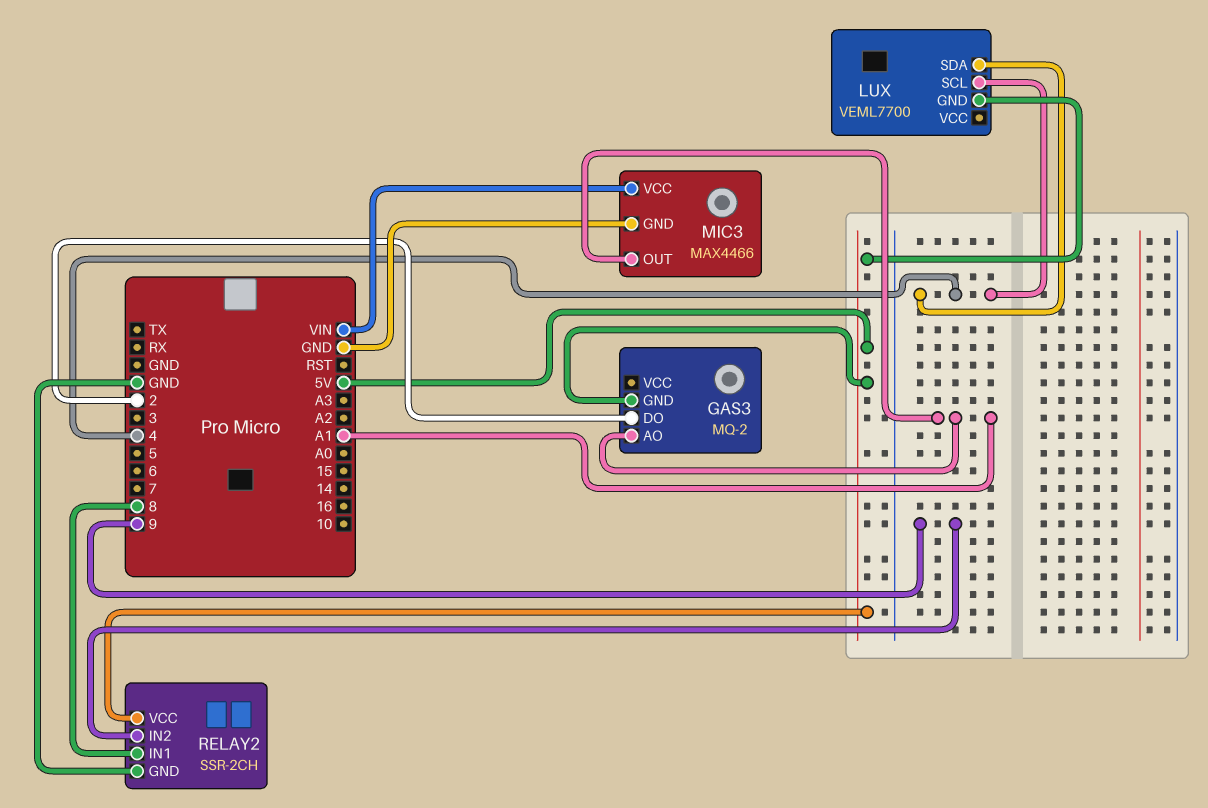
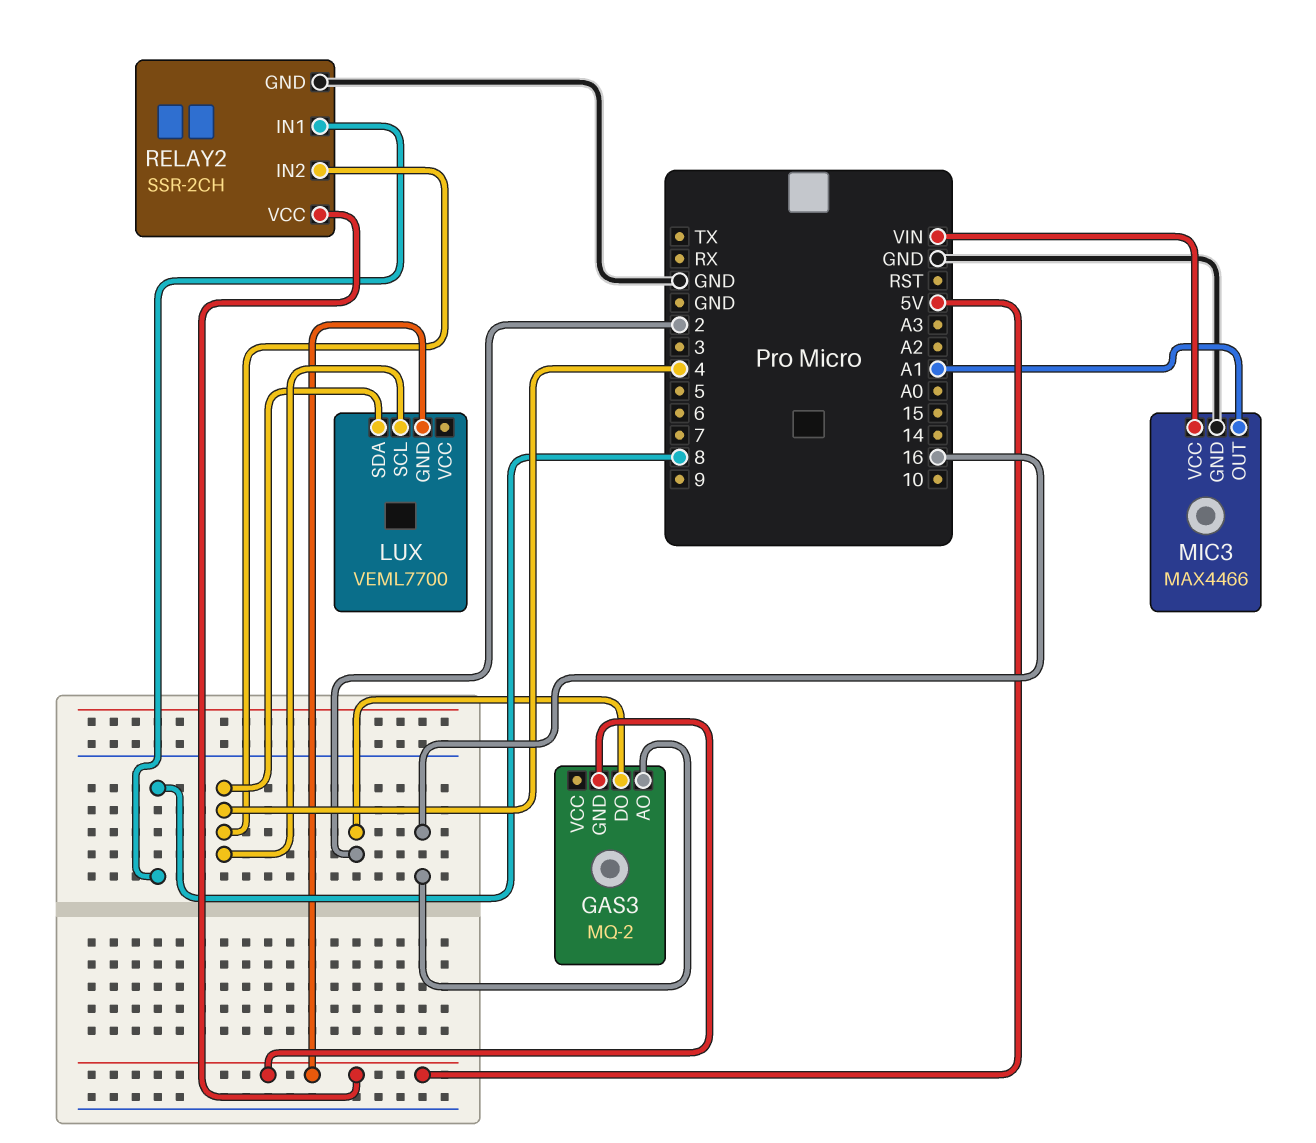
GAS3 pin AO: A1 -> 16
RELAY2 pin IN2: 9 -> 4

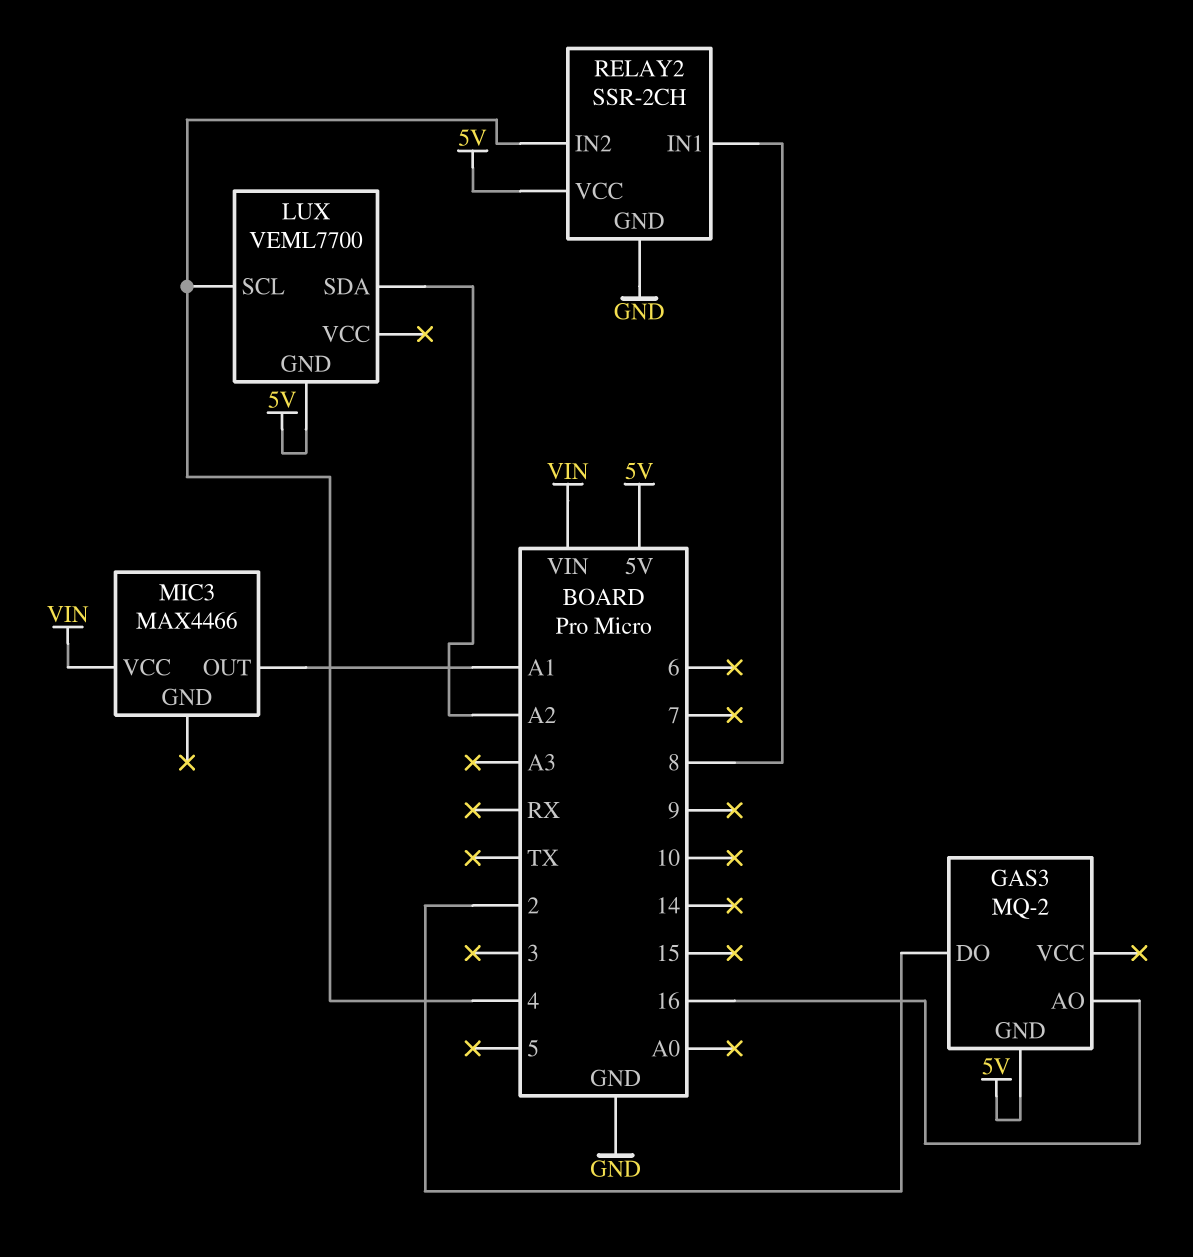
LUX pin SDA: 4 -> A2
MIC3 pin GND: GND -> none

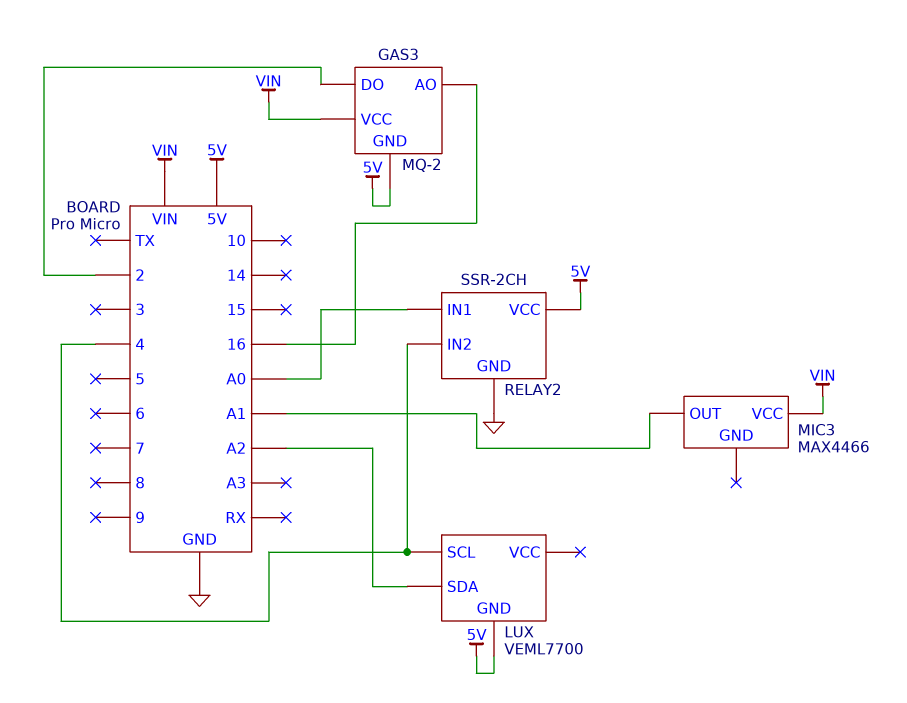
GAS3 pin VCC: none -> VIN
RELAY2 pin IN1: 8 -> A0

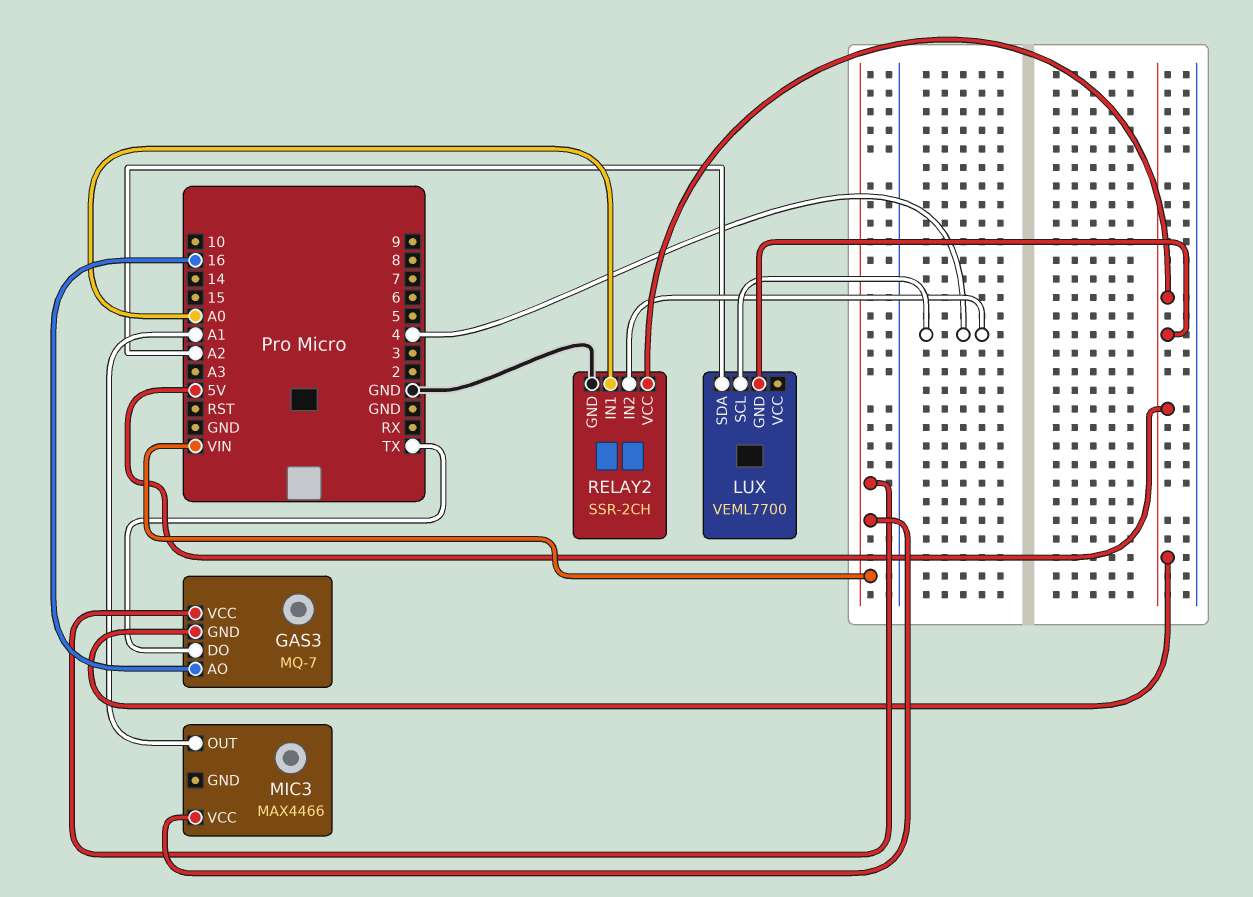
GAS3: MQ-2 -> MQ-7
GAS3 pin DO: 2 -> TX

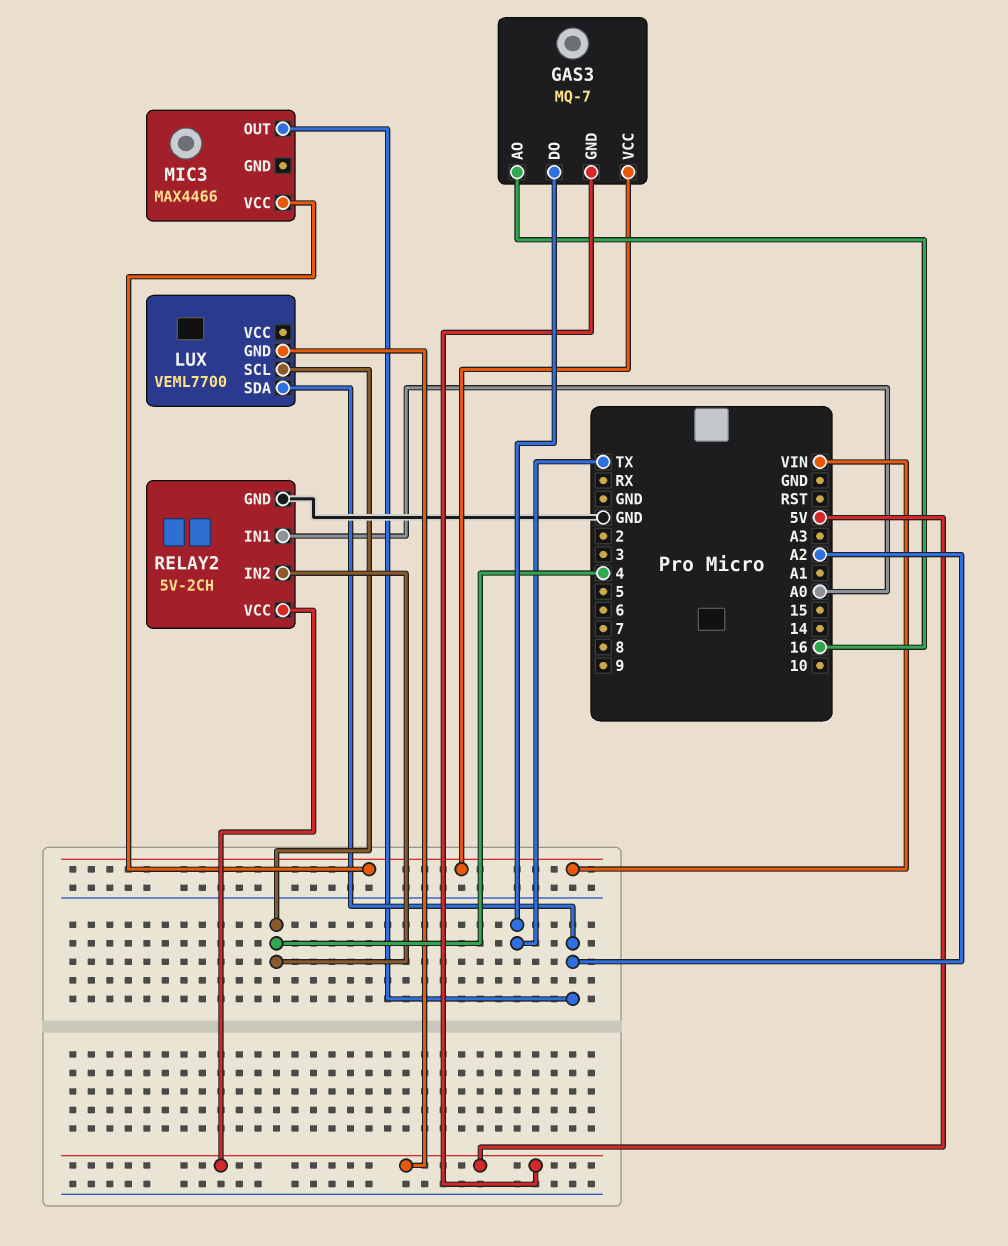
MIC3 pin OUT: A1 -> A2
RELAY2: SSR-2CH -> 5V-2CH

